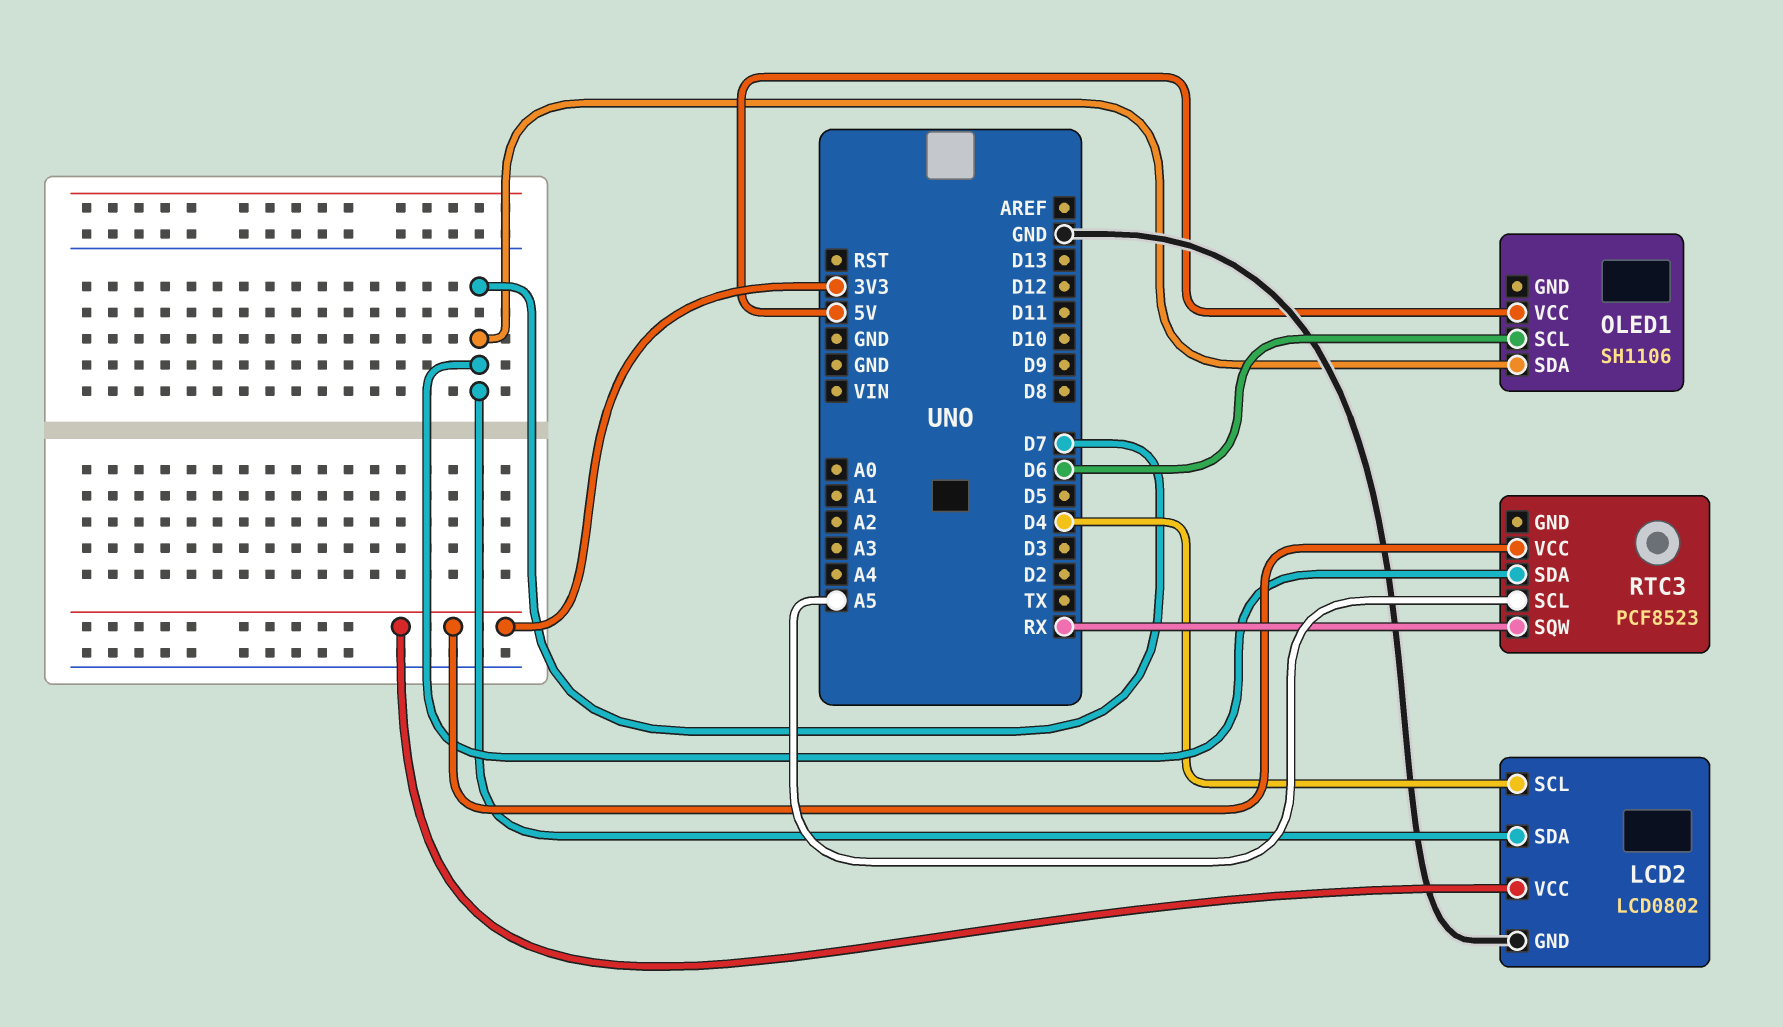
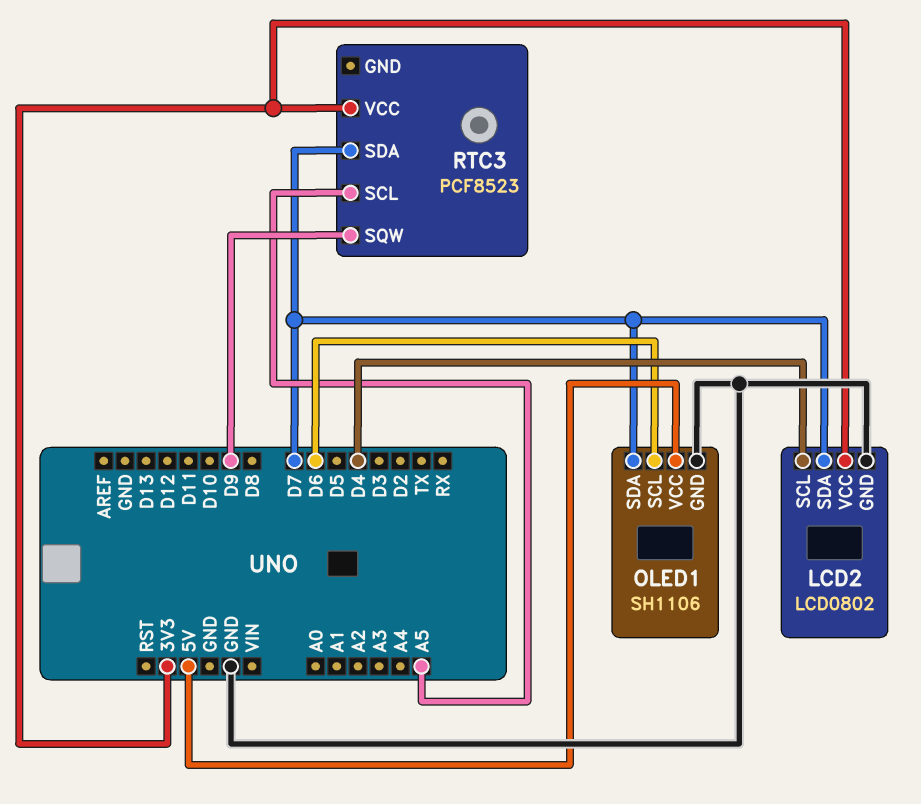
OLED1 pin GND: none -> GND
RTC3 pin SQW: RX -> D9

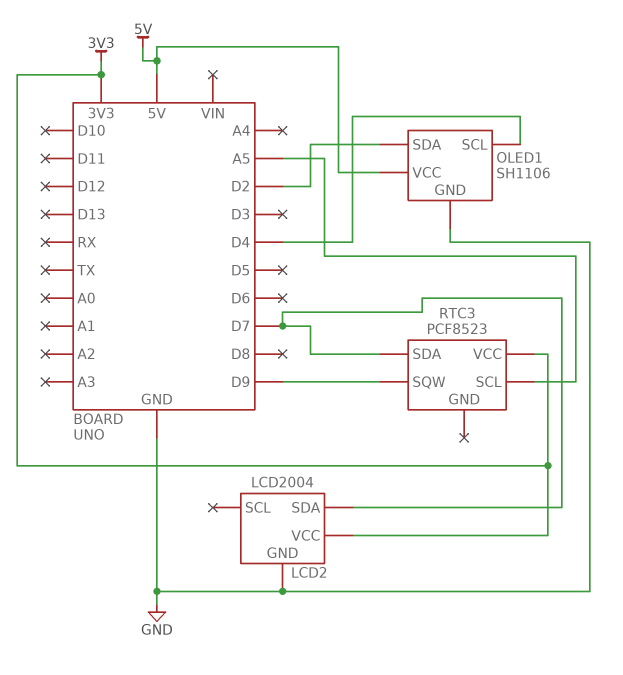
LCD2: LCD0802 -> LCD2004
LCD2 pin SCL: D4 -> none
OLED1 pin SCL: D6 -> D4
OLED1 pin SDA: D7 -> D2

